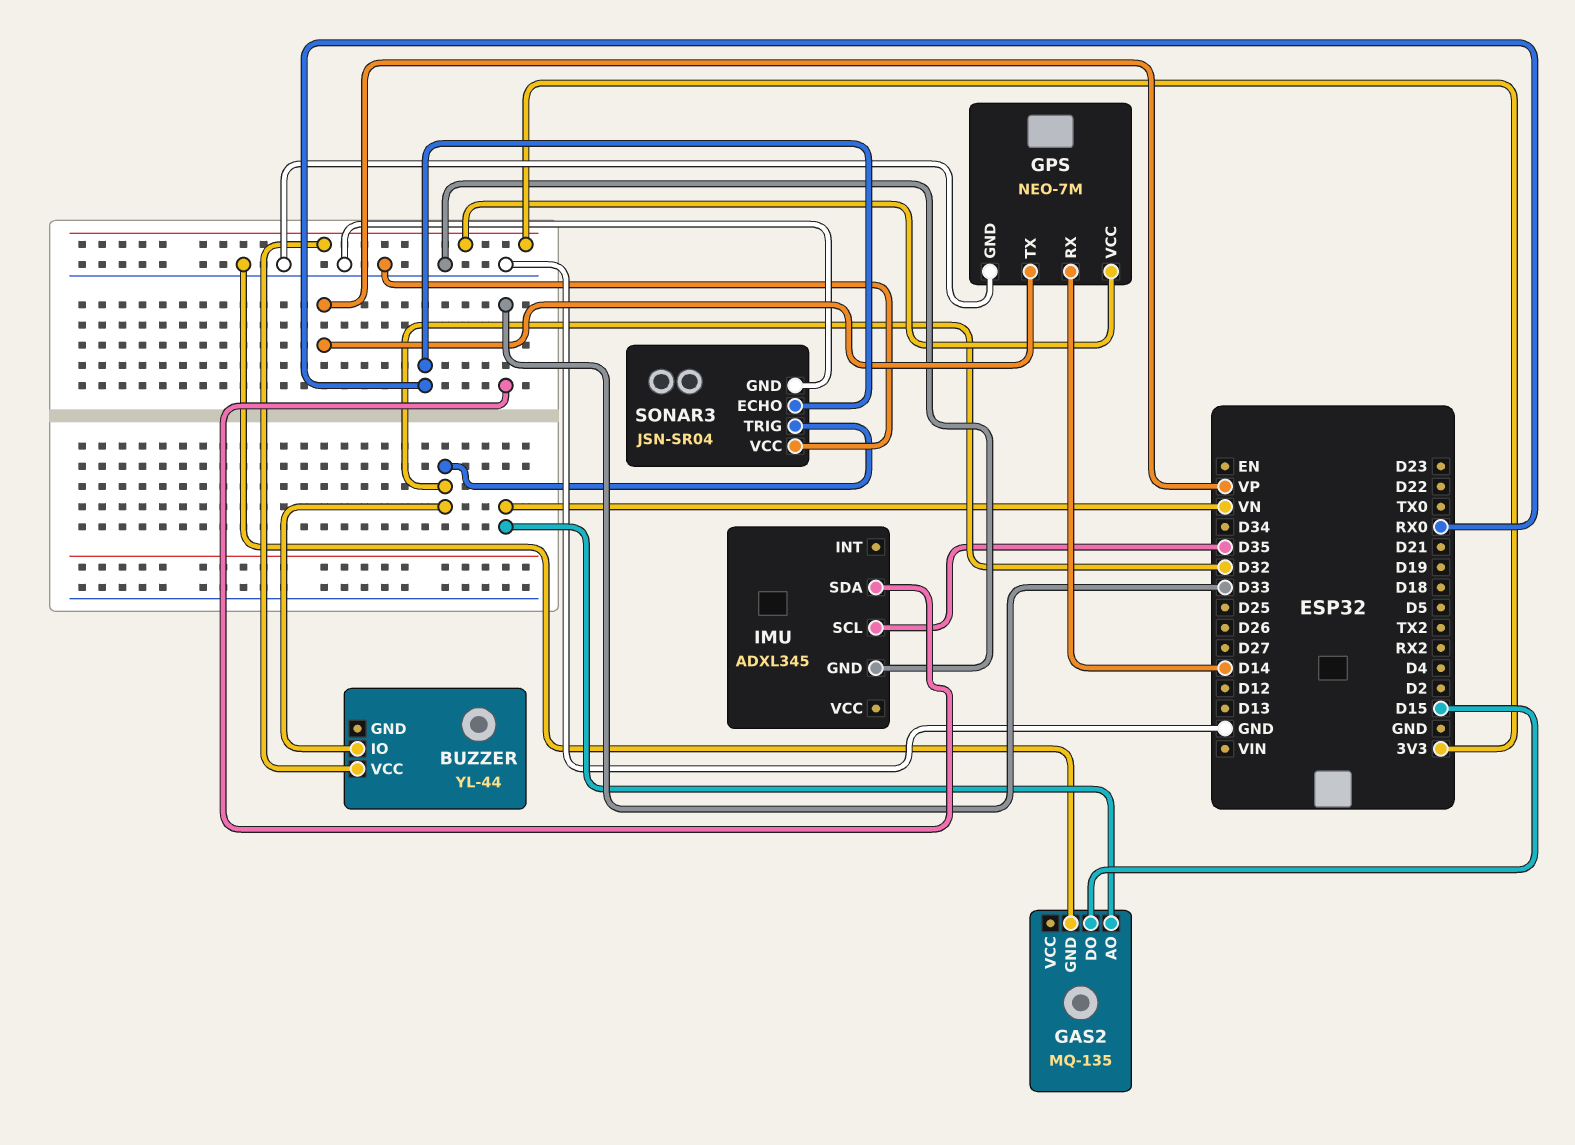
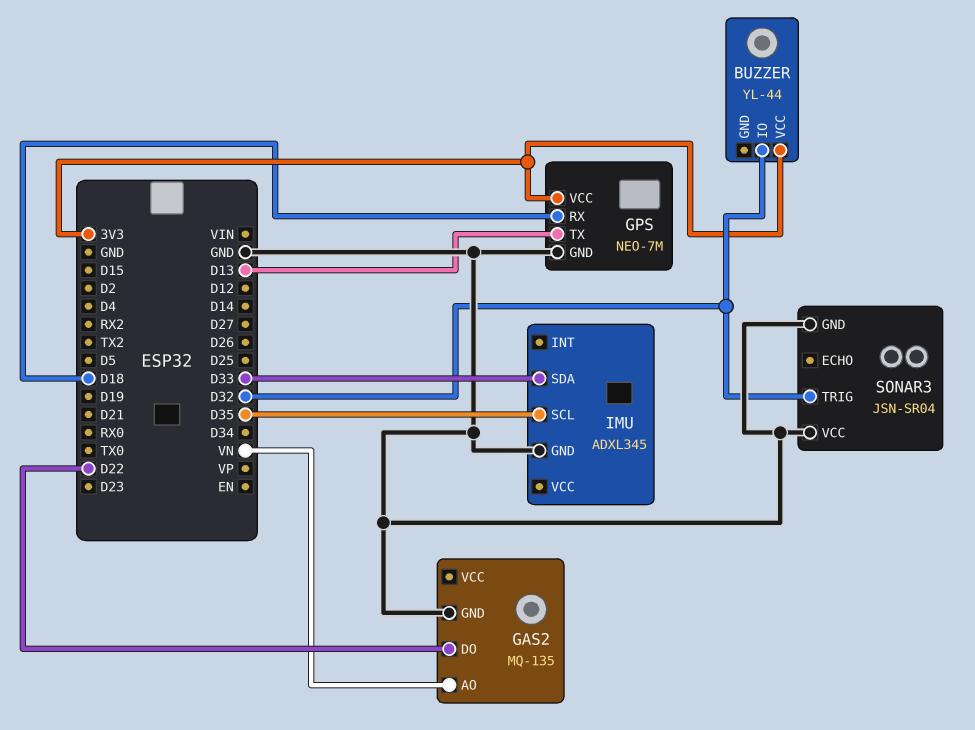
GAS2 pin DO: D15 -> D22
GPS pin RX: D14 -> D18
GPS pin TX: VP -> D13
SONAR3 pin ECHO: RX0 -> none

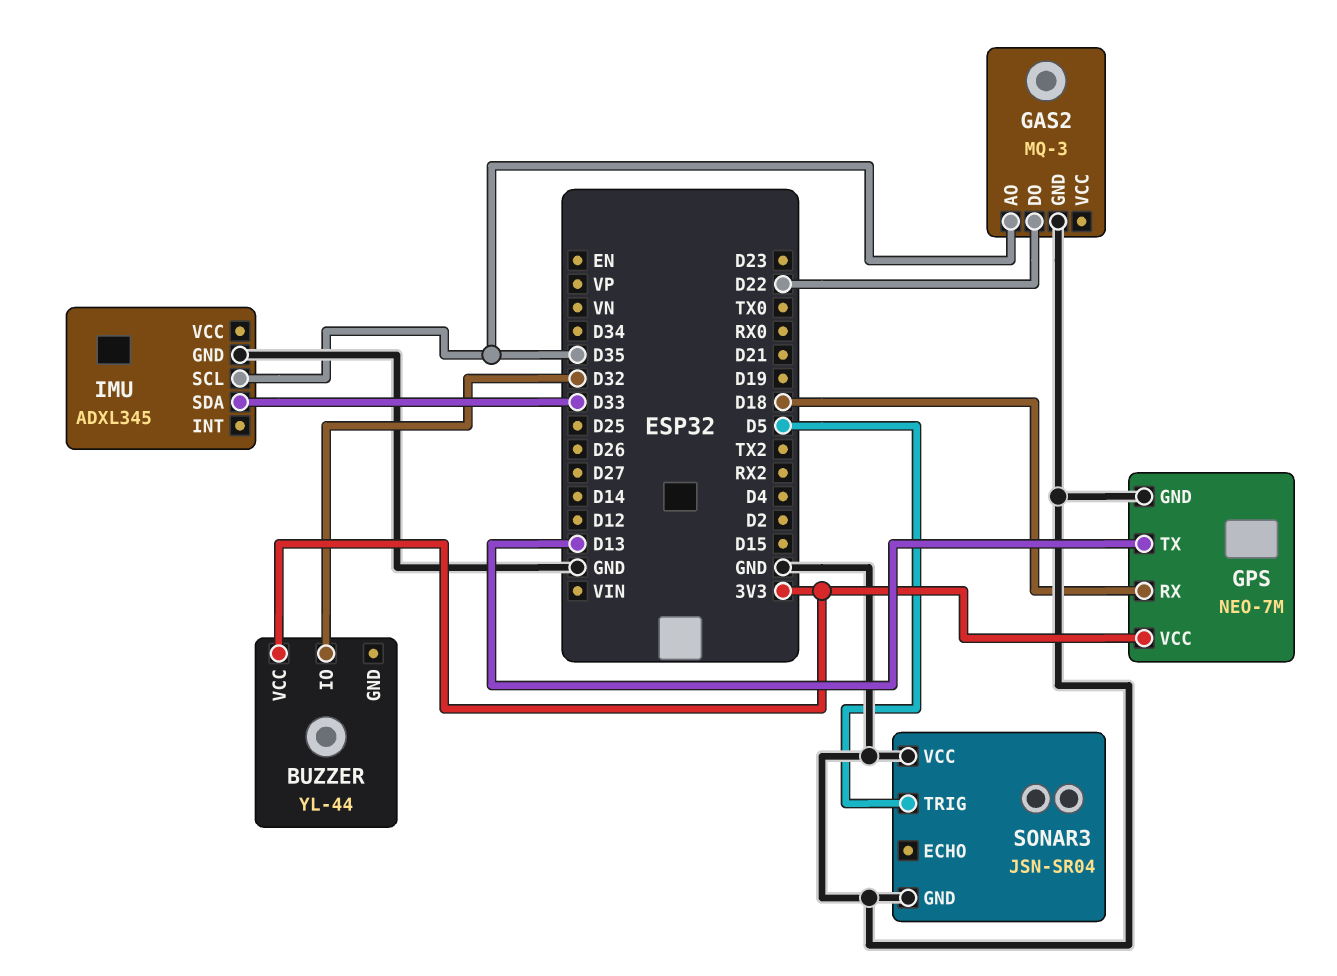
GAS2: MQ-135 -> MQ-3
GAS2 pin AO: VN -> D35
SONAR3 pin TRIG: D32 -> D5

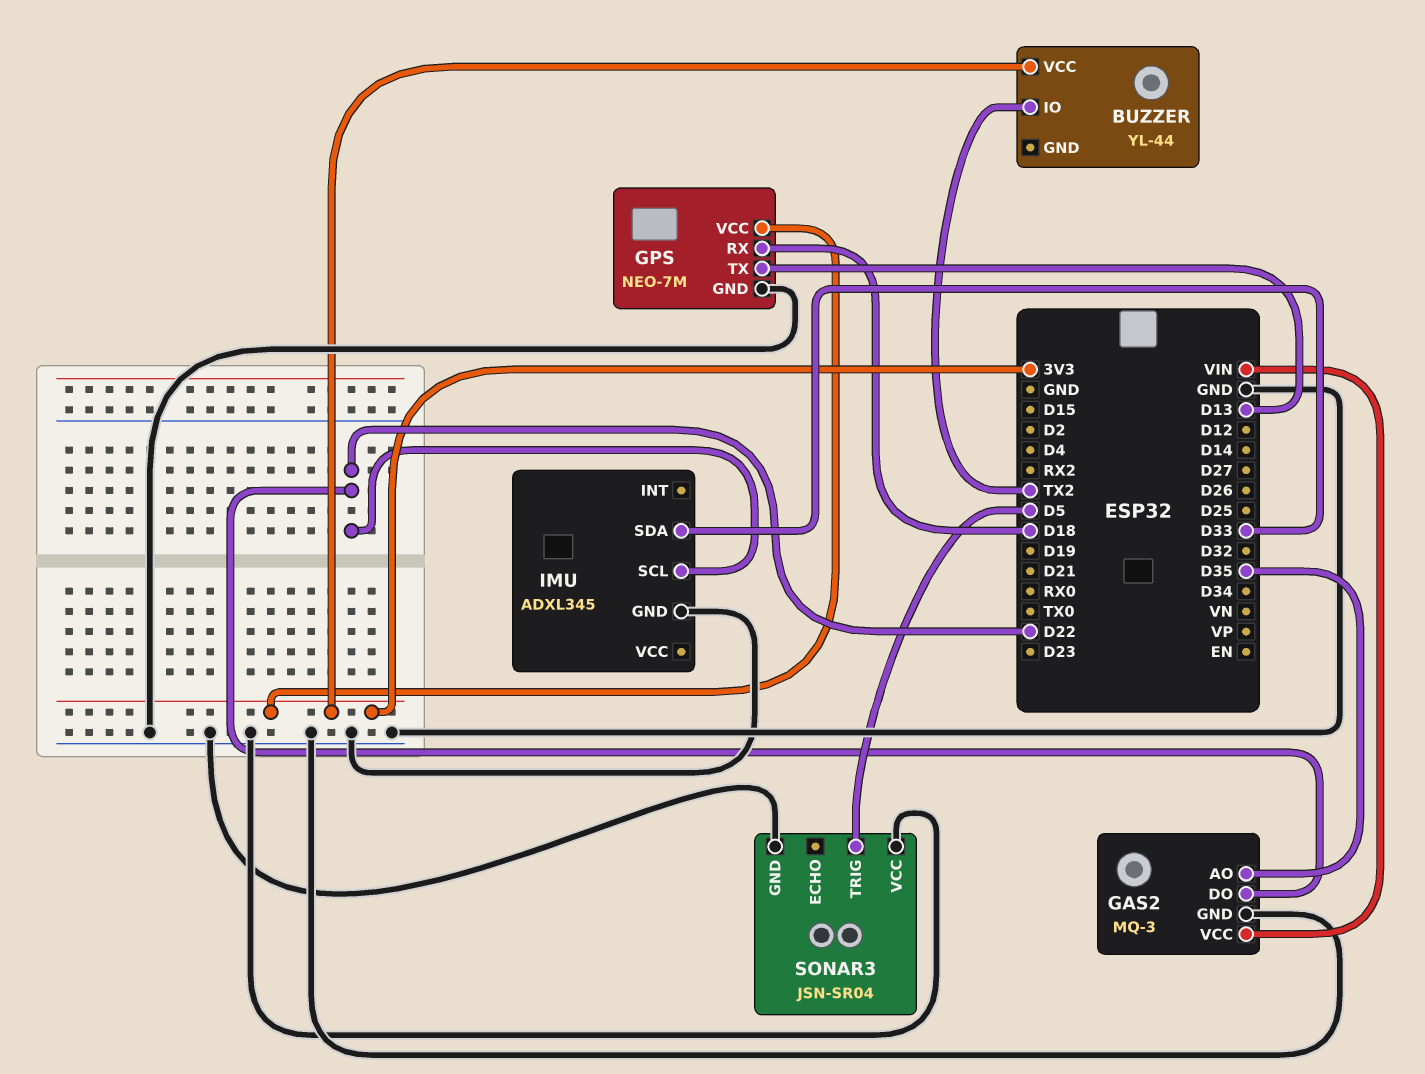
BUZZER pin IO: D32 -> TX2
GAS2 pin VCC: none -> VIN
IMU pin SCL: D35 -> D22

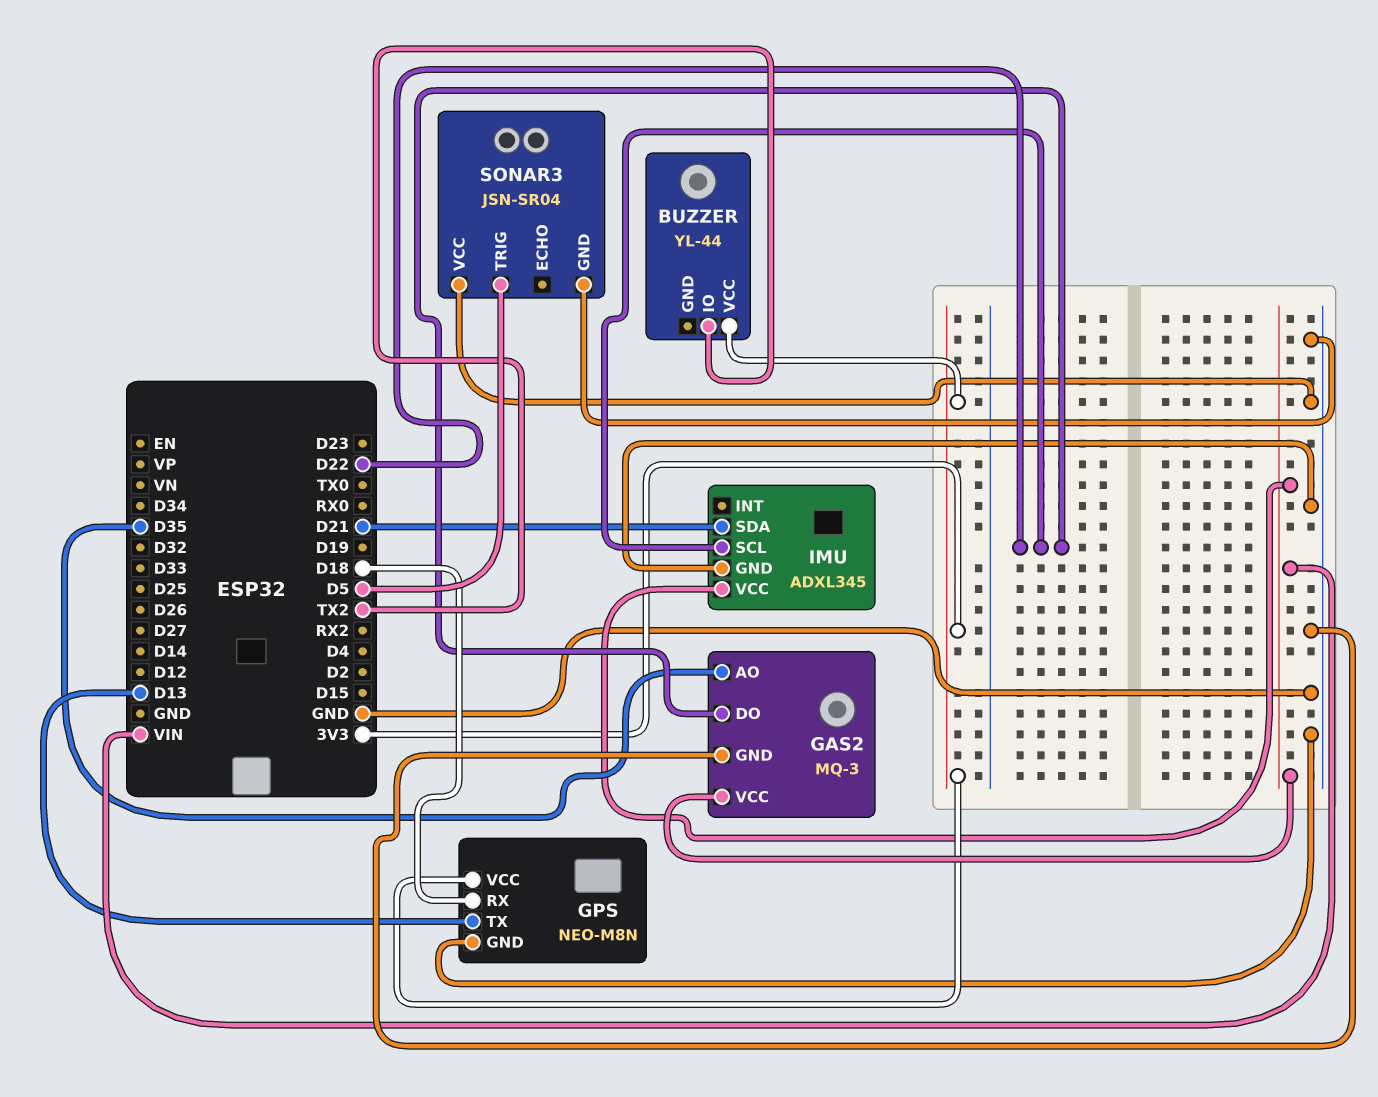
GPS: NEO-7M -> NEO-M8N
IMU pin SDA: D33 -> D21
IMU pin VCC: none -> VIN

